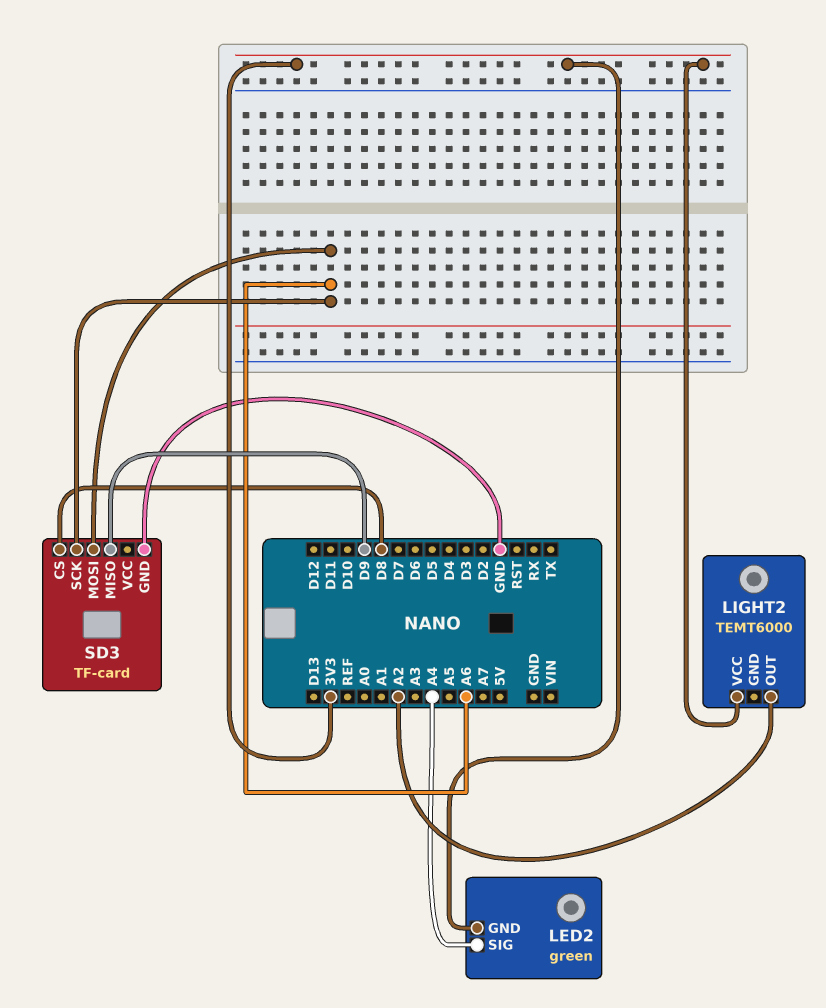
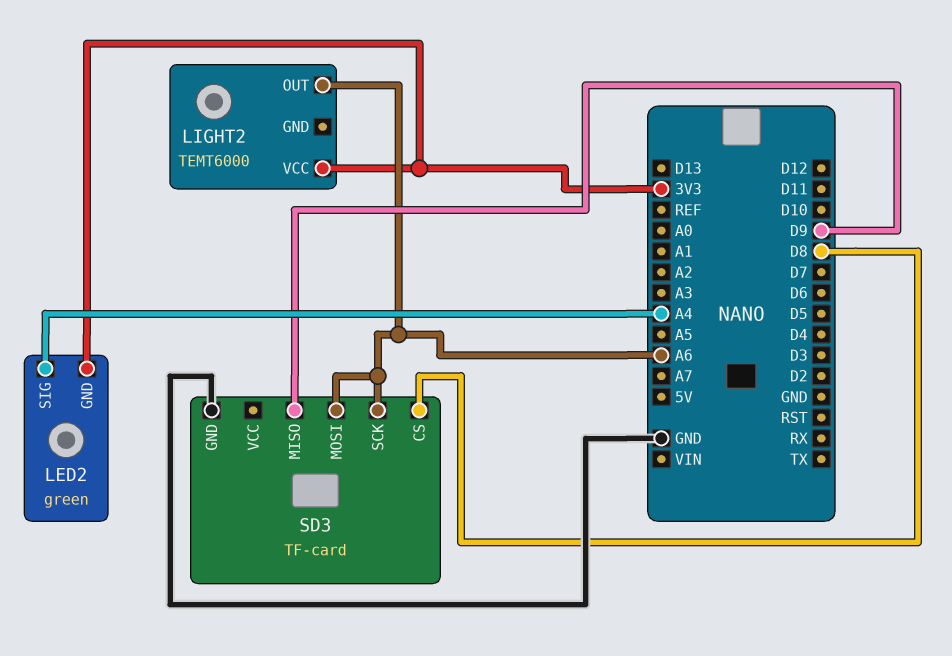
LIGHT2 pin OUT: A2 -> A6

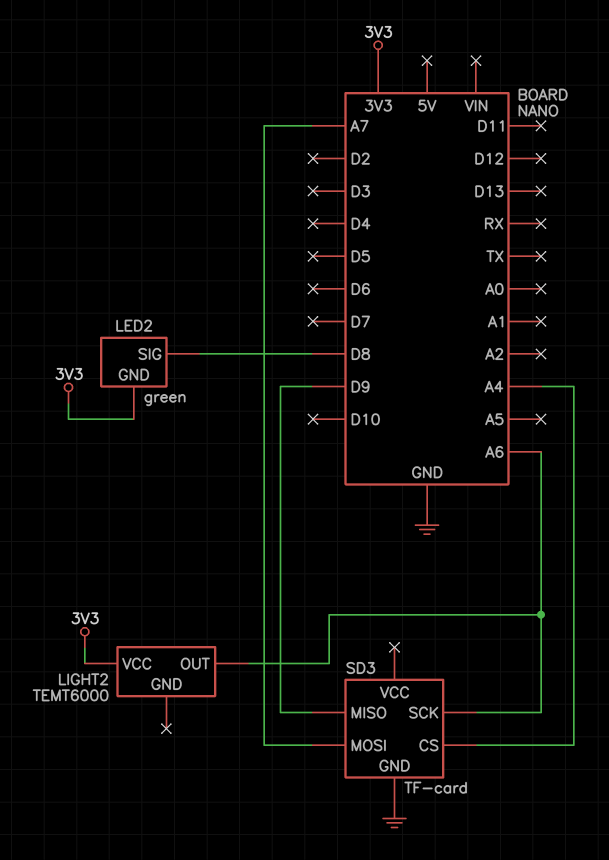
LED2 pin SIG: A4 -> D8
SD3 pin CS: D8 -> A4
SD3 pin MOSI: A6 -> A7

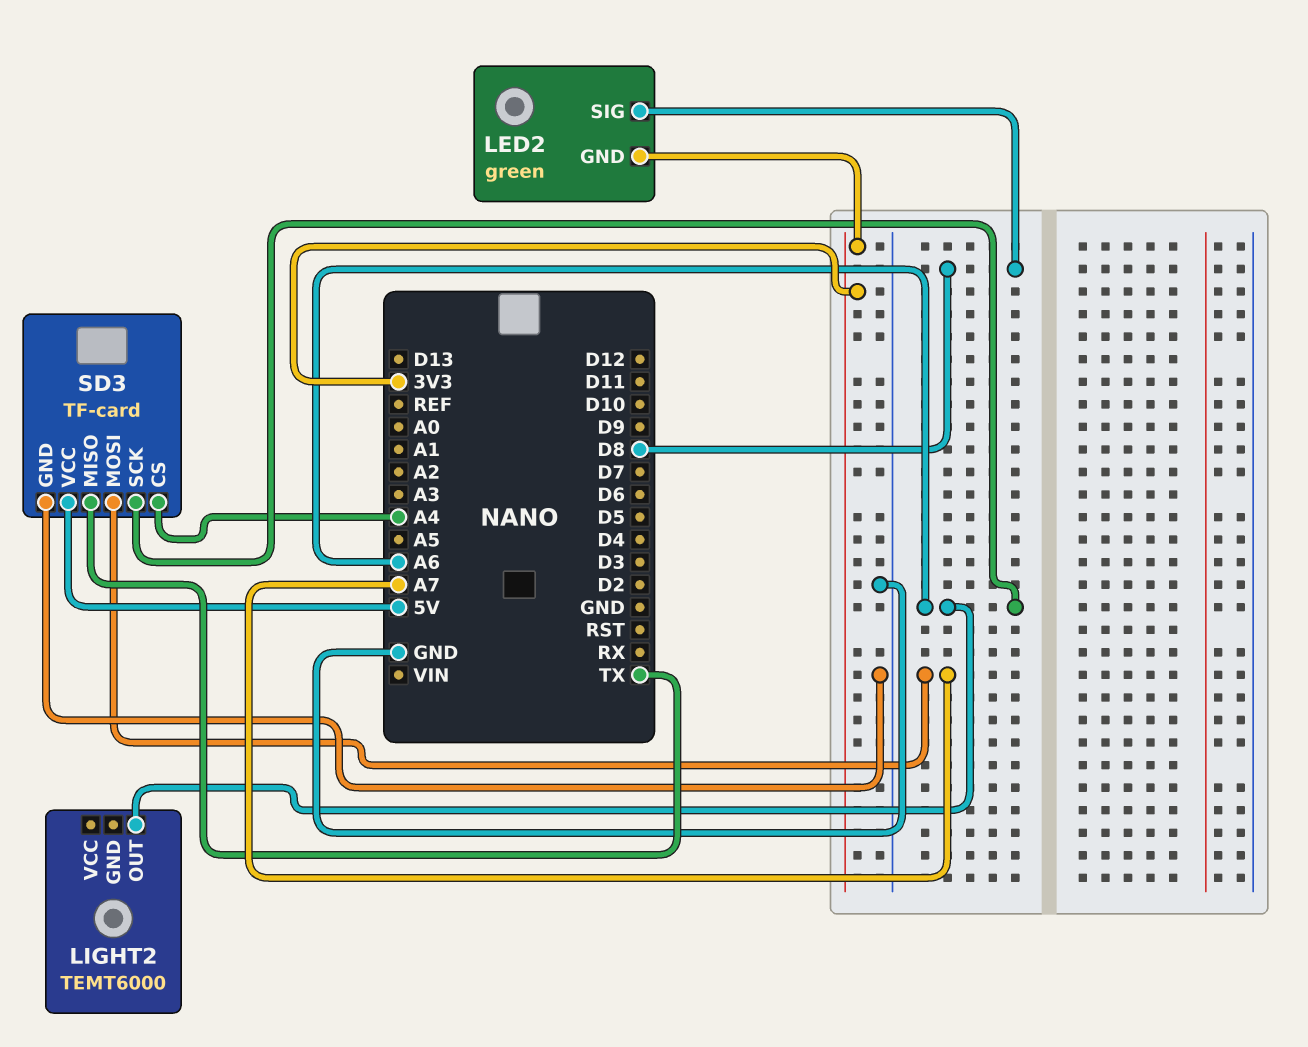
LIGHT2 pin VCC: 3V3 -> none
SD3 pin MISO: D9 -> TX
SD3 pin VCC: none -> 5V

